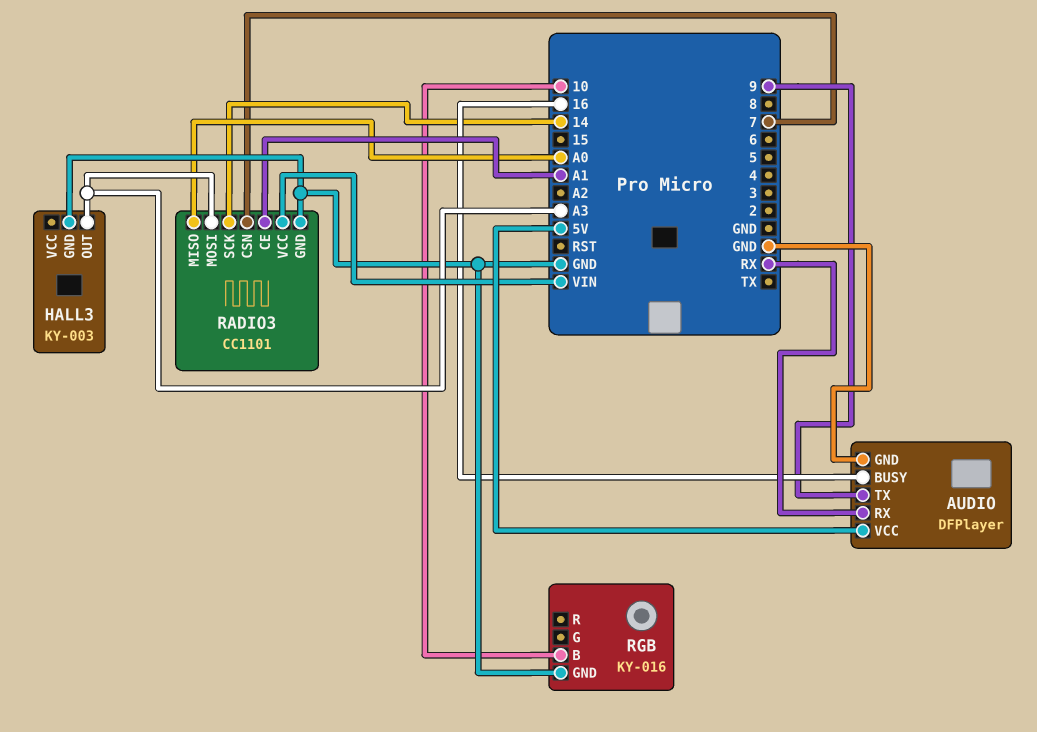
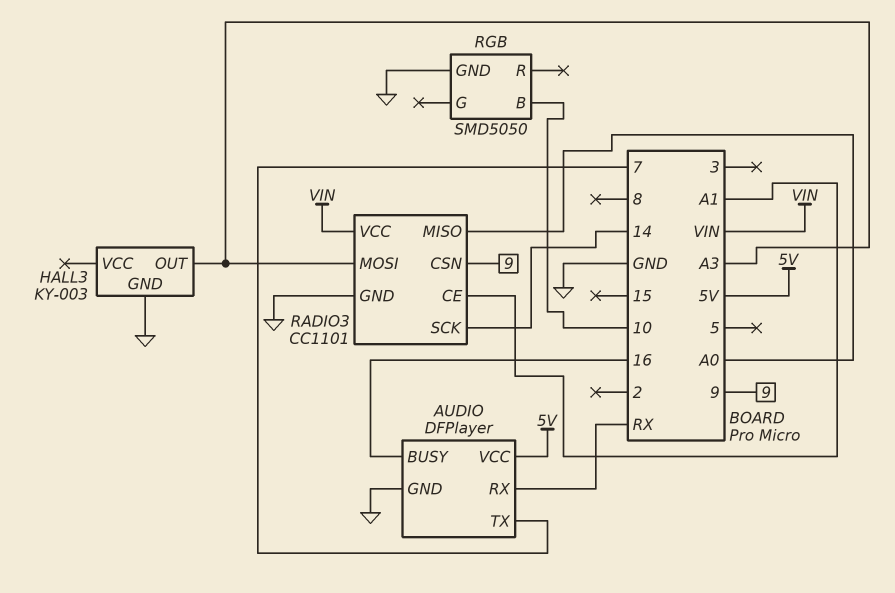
AUDIO pin TX: 9 -> 7
RADIO3 pin CSN: 7 -> 9
RGB: KY-016 -> SMD5050

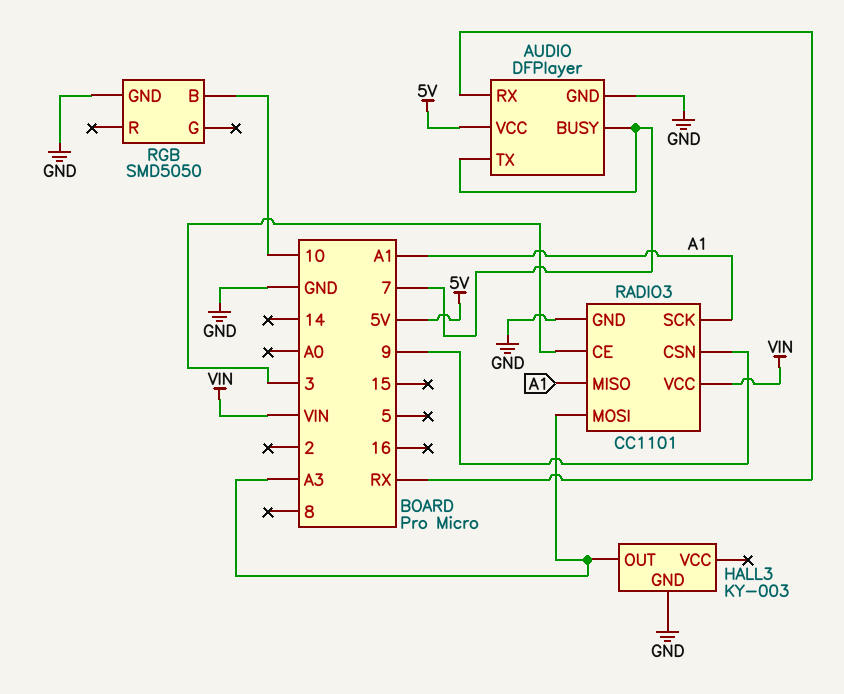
AUDIO pin BUSY: 16 -> 7
RADIO3 pin CE: A1 -> 3
RADIO3 pin MISO: A0 -> A1
RADIO3 pin SCK: 14 -> A1

